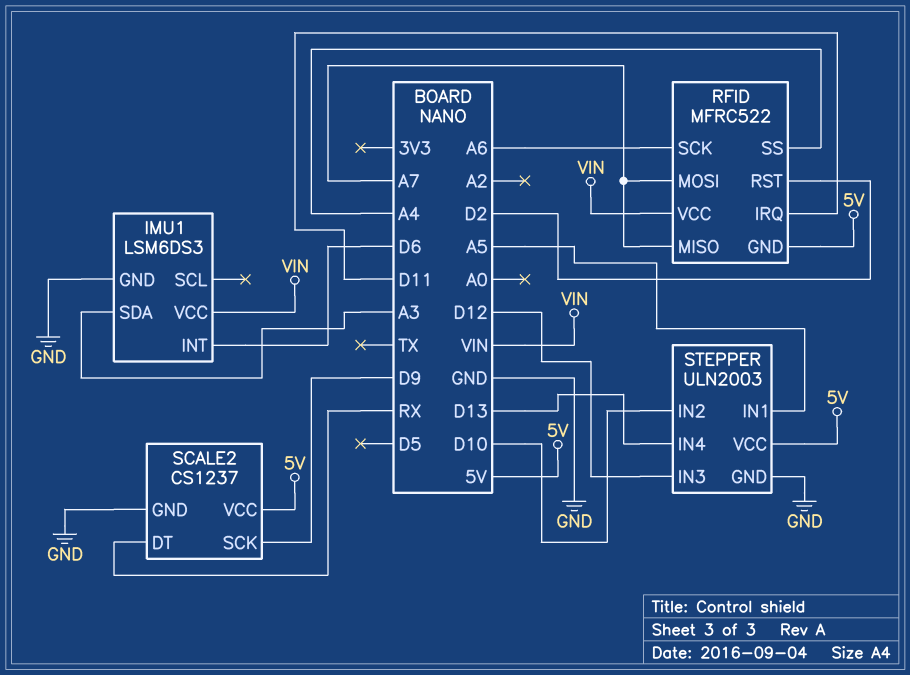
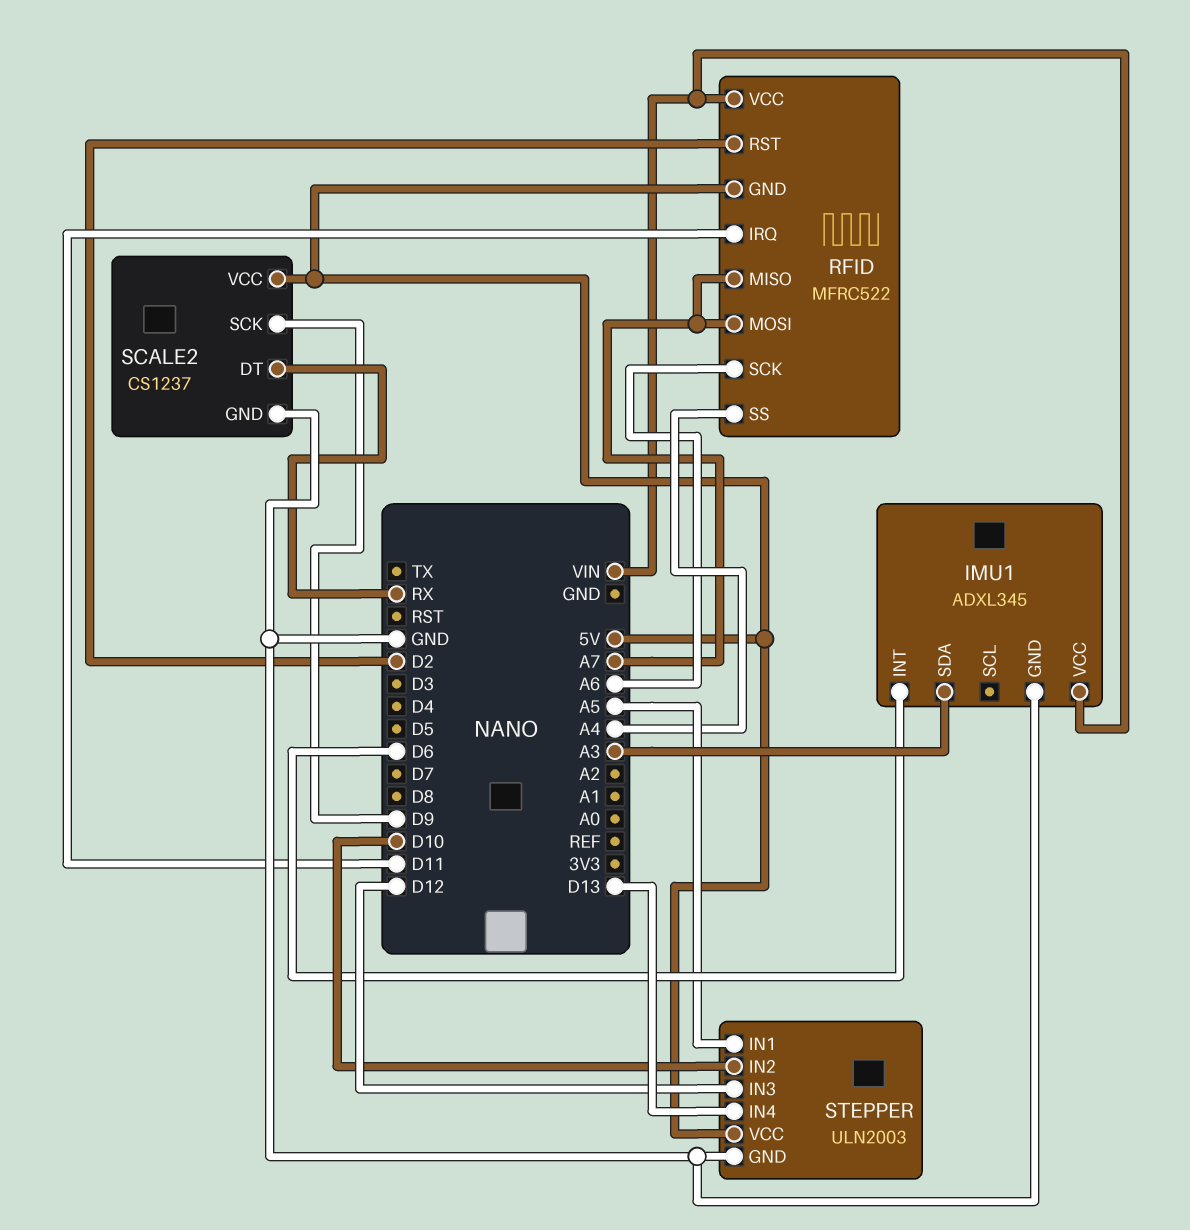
IMU1: LSM6DS3 -> ADXL345

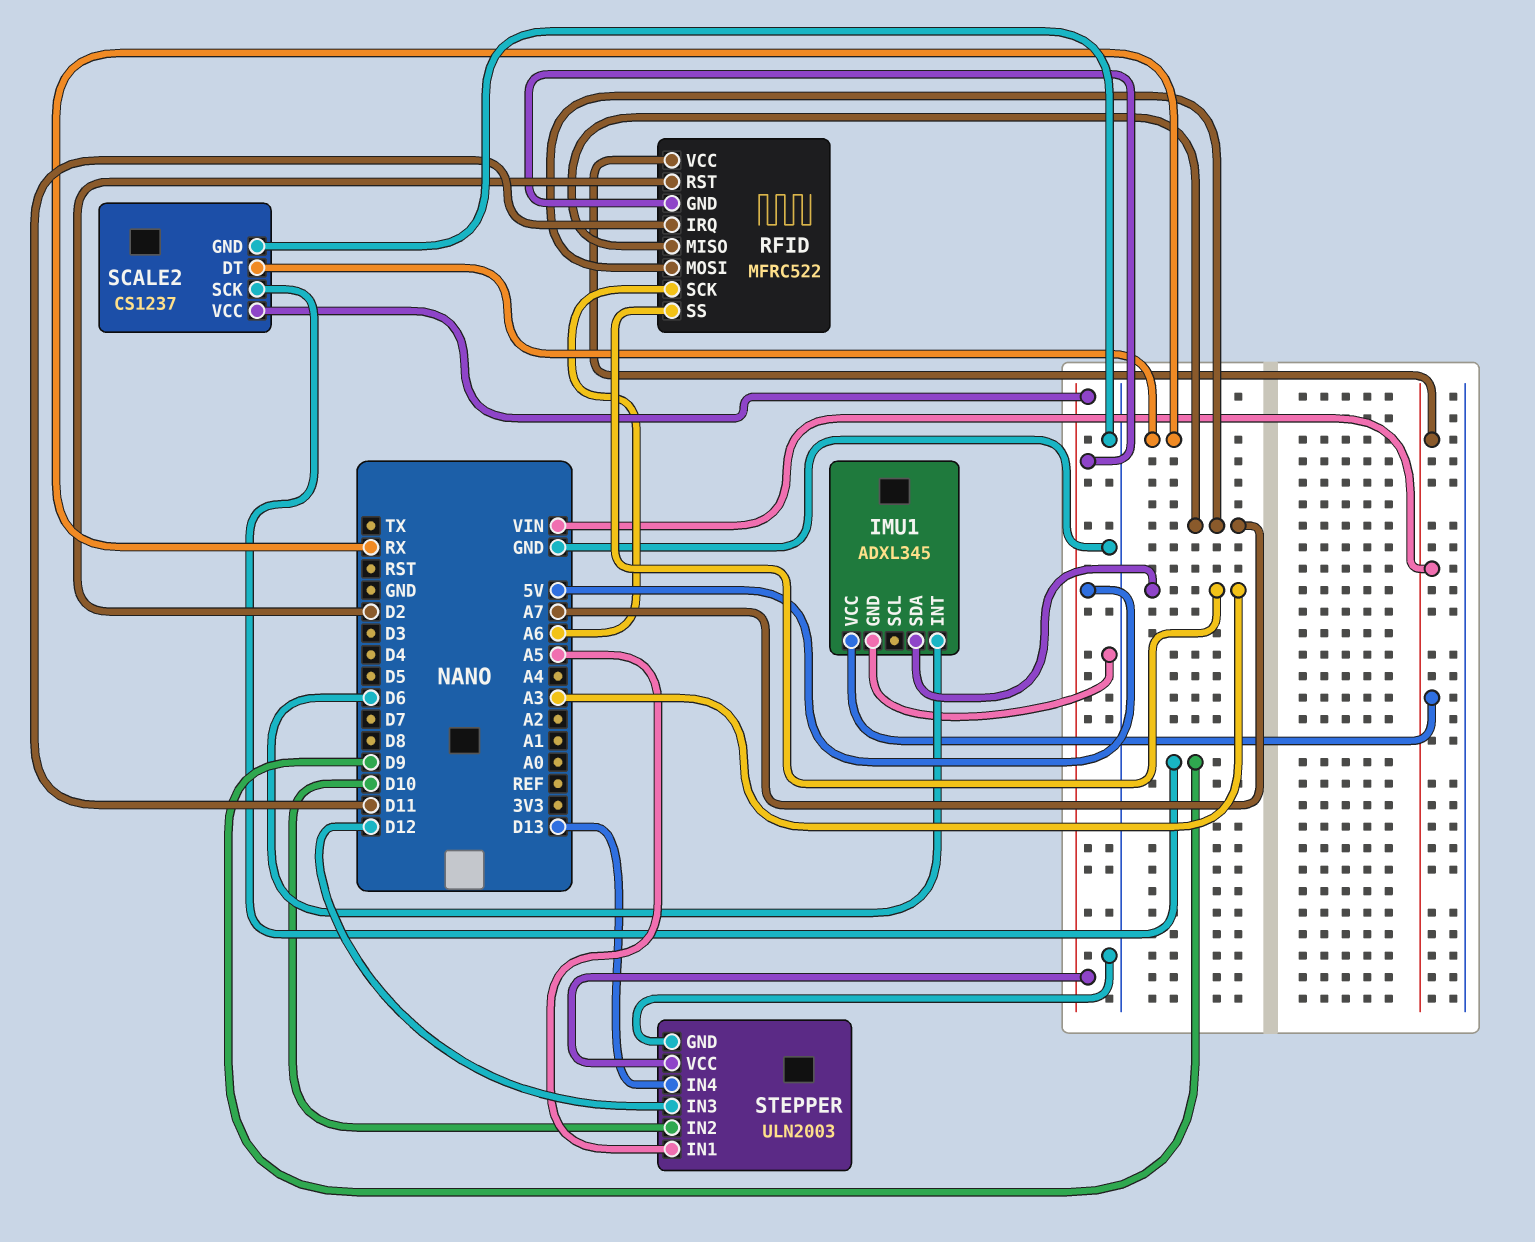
RFID pin SS: A4 -> A3

